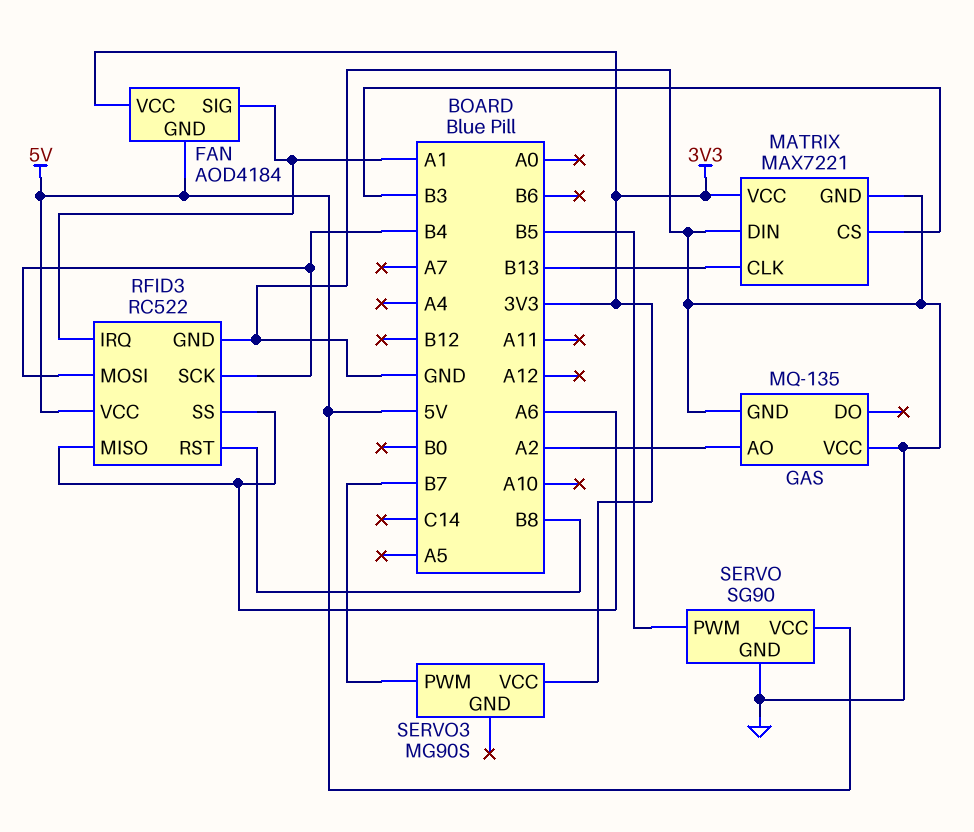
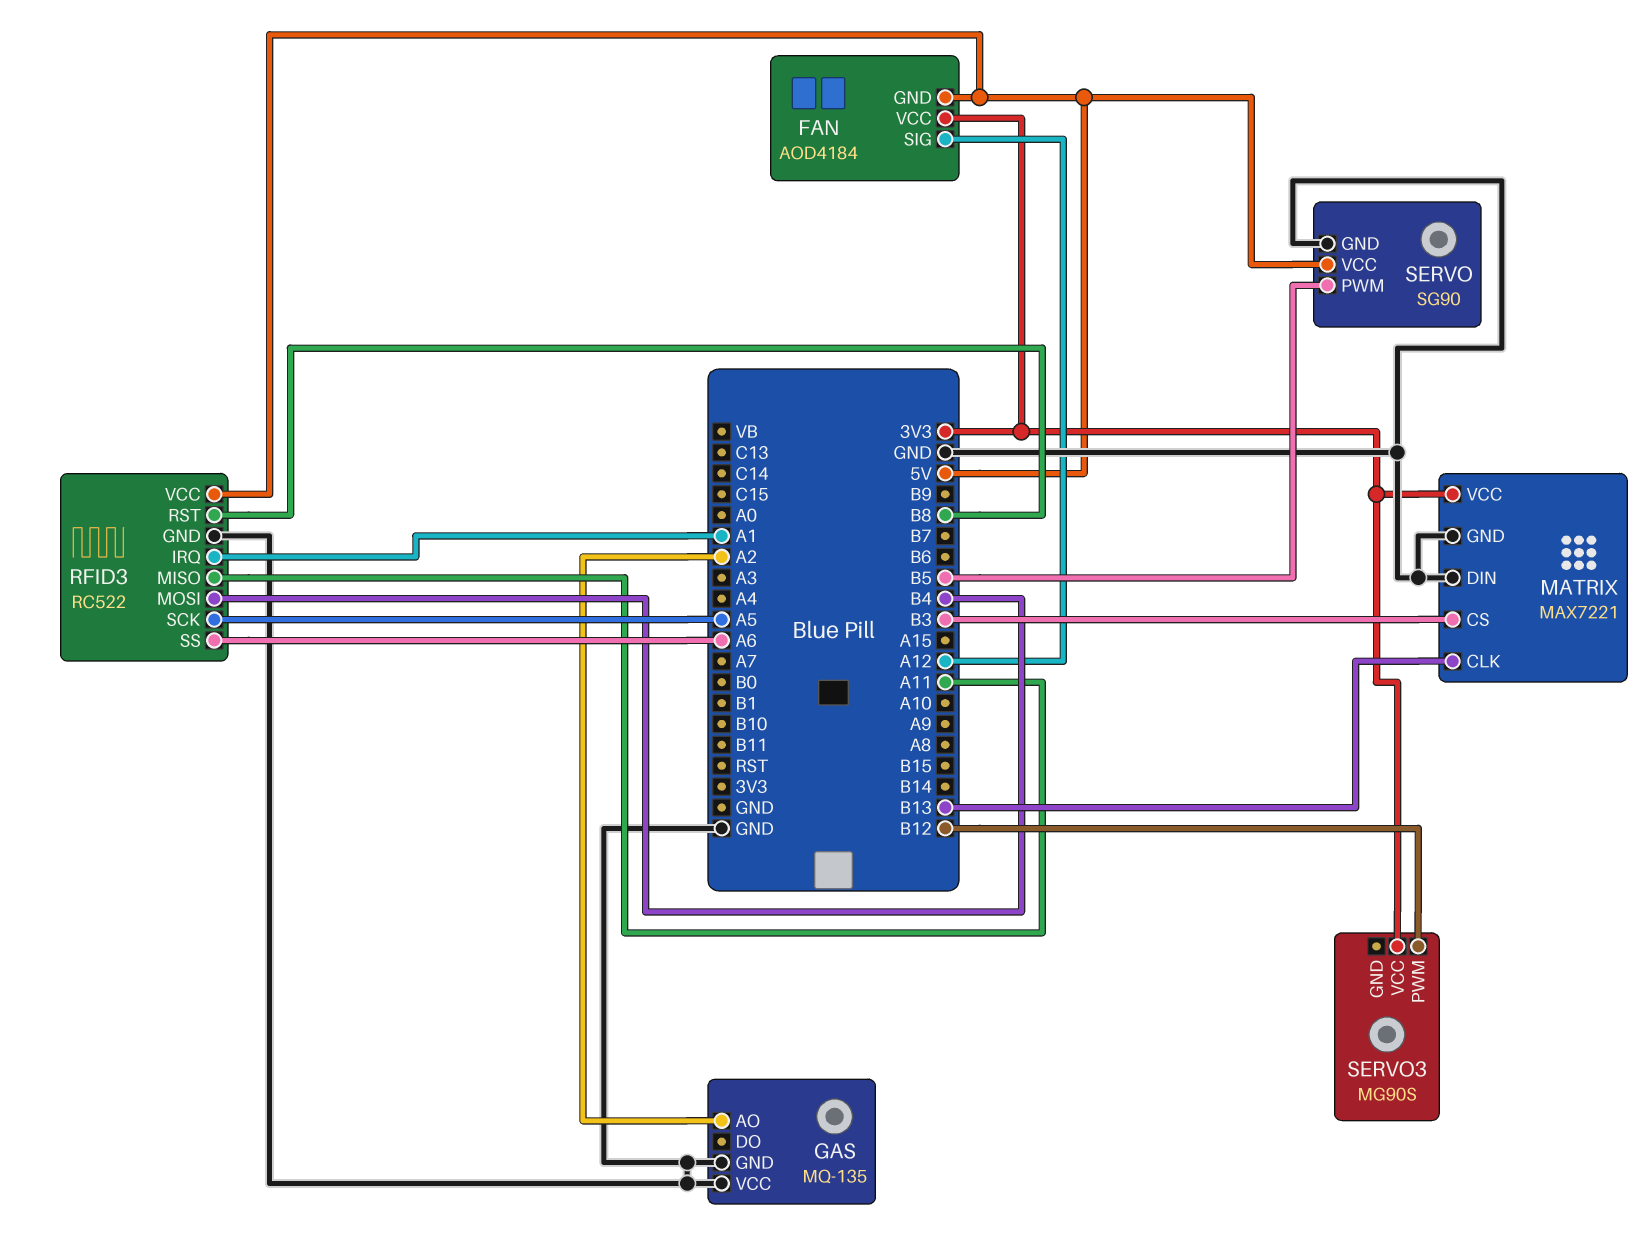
FAN pin SIG: A1 -> A12
RFID3 pin MISO: A6 -> A11
RFID3 pin SCK: B4 -> A5
SERVO3 pin PWM: B7 -> B12

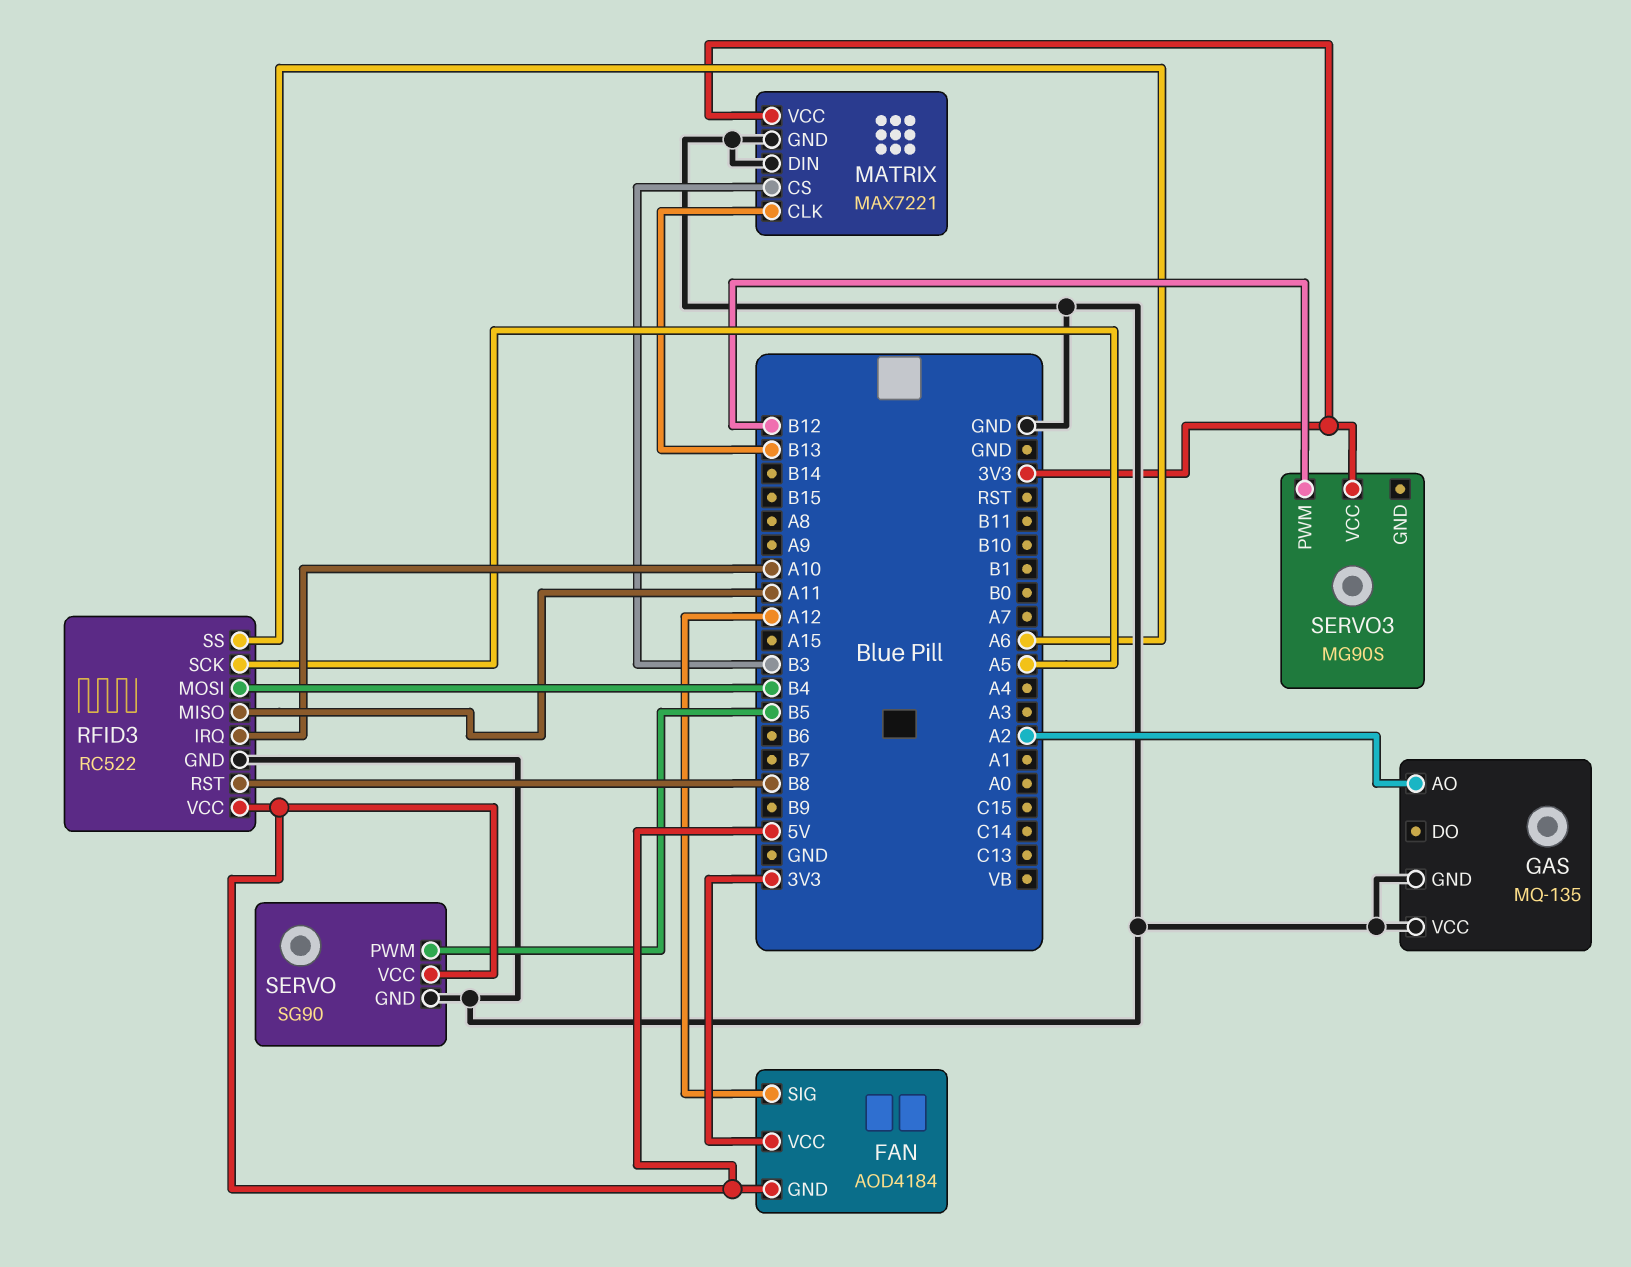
RFID3 pin IRQ: A1 -> A10

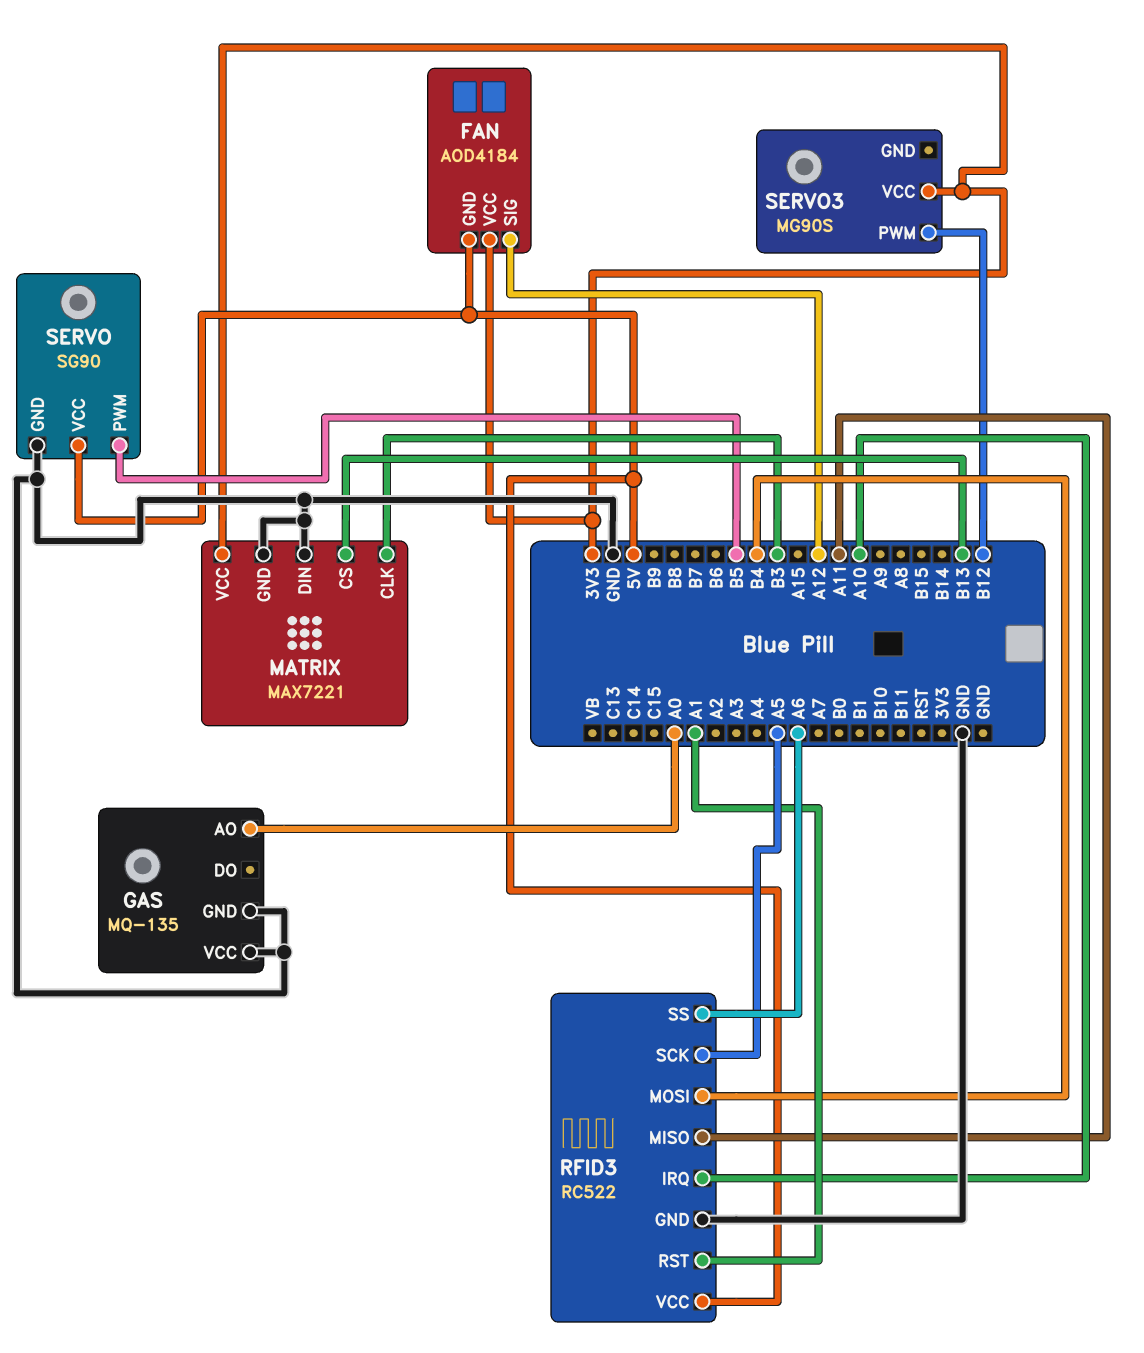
GAS pin AO: A2 -> A0
MATRIX pin CLK: B13 -> B3
MATRIX pin CS: B3 -> B13
RFID3 pin RST: B8 -> A1

